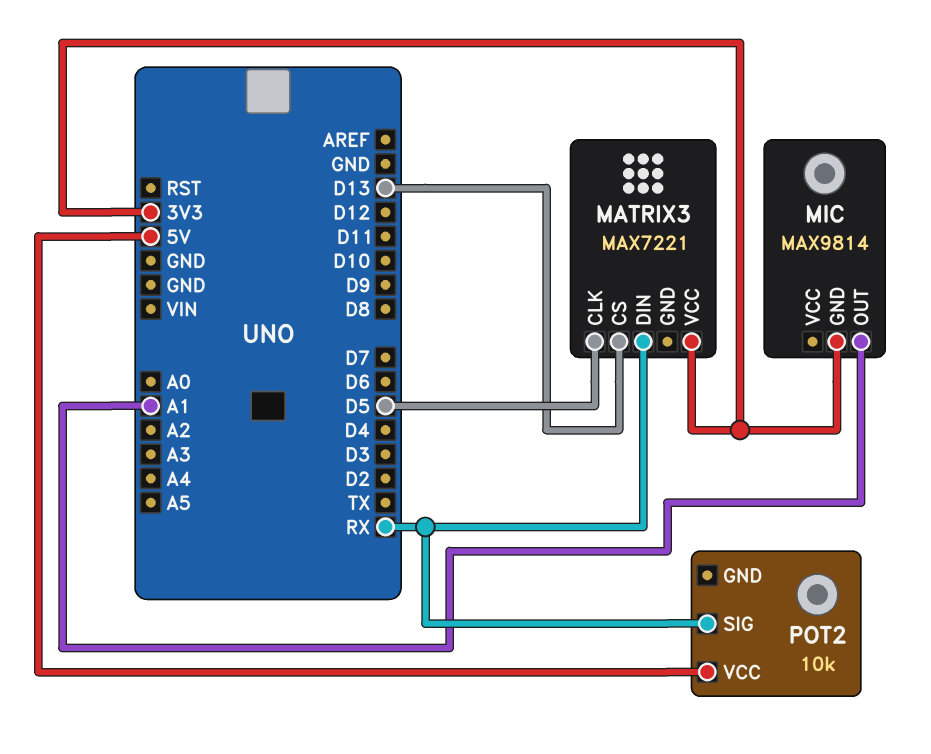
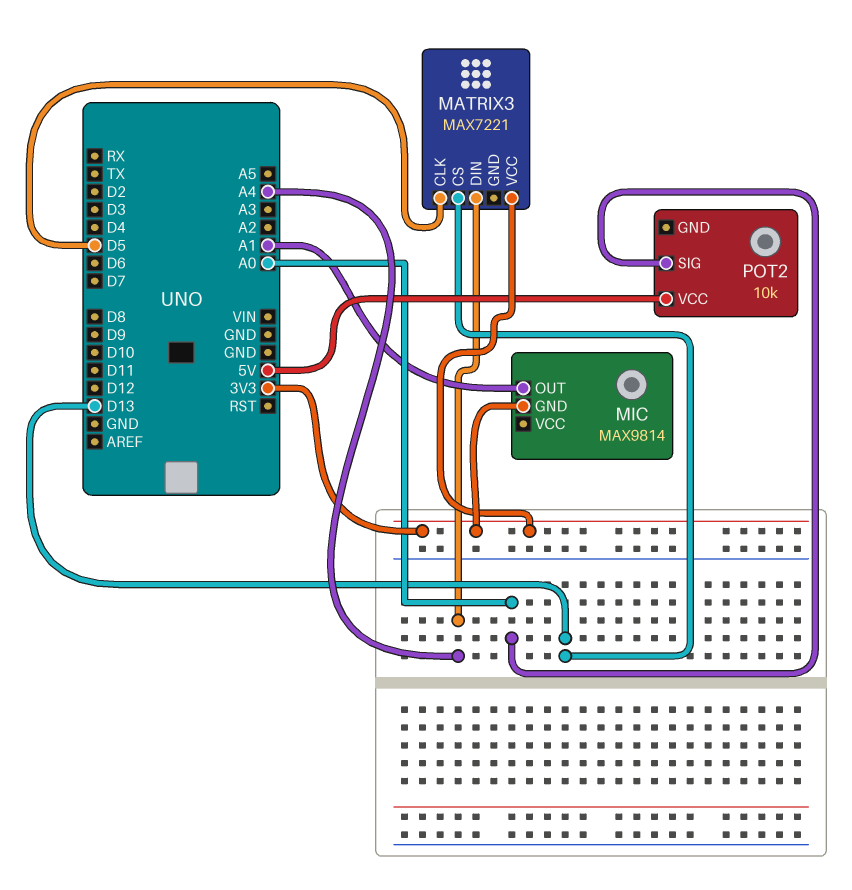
MATRIX3 pin DIN: RX -> A4
POT2 pin SIG: RX -> A0

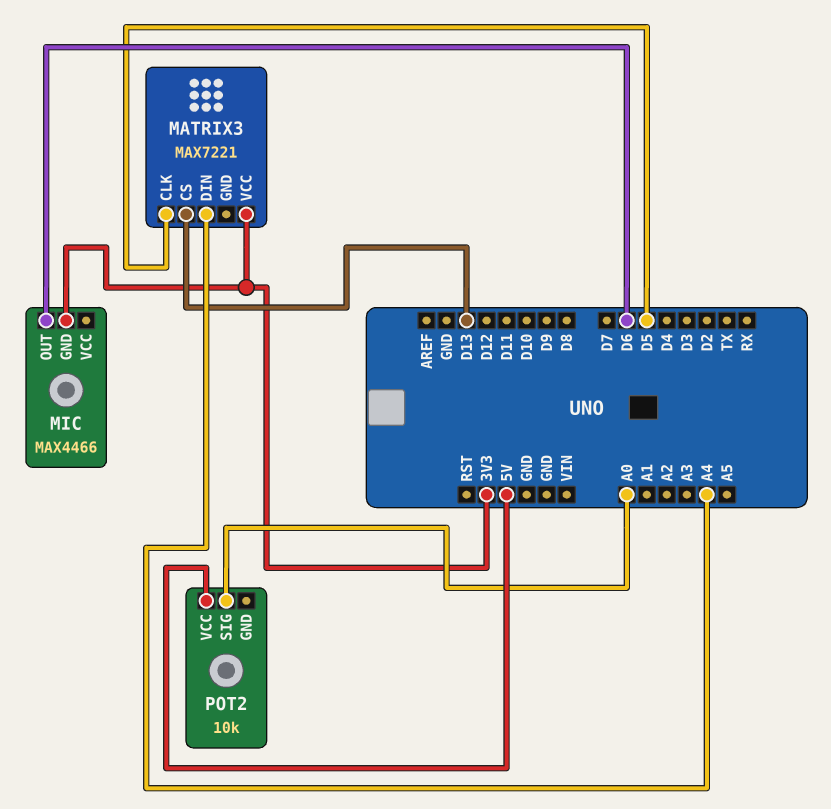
MIC: MAX9814 -> MAX4466
MIC pin OUT: A1 -> D6

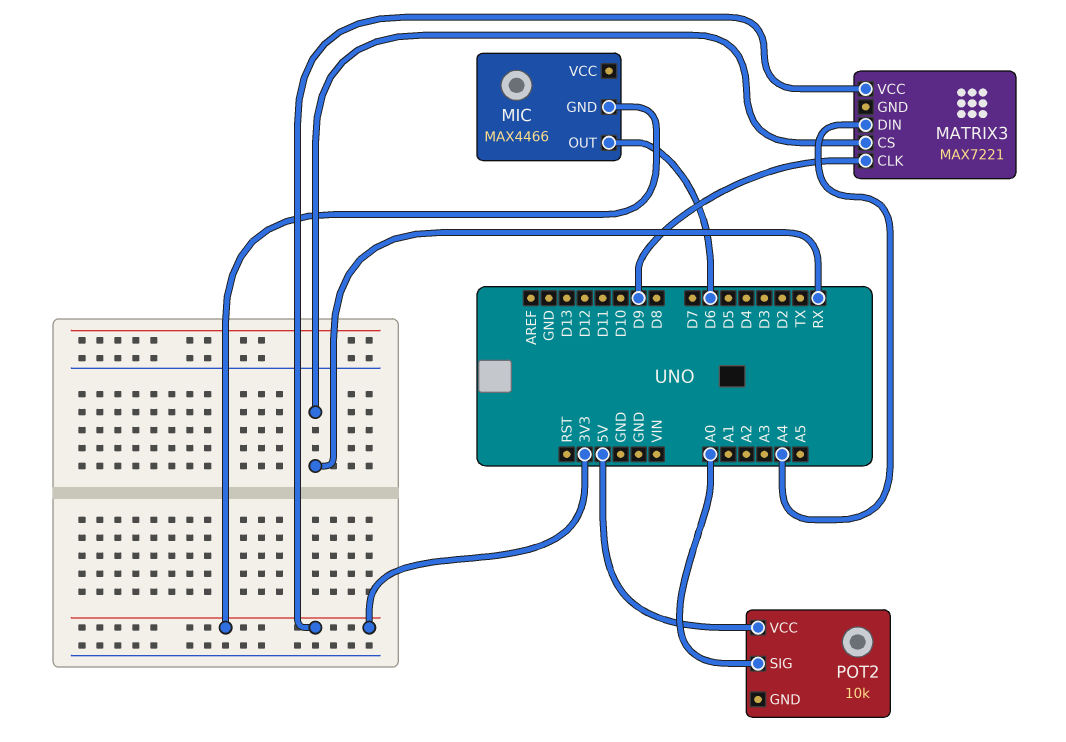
MATRIX3 pin CLK: D5 -> D9
MATRIX3 pin CS: D13 -> RX

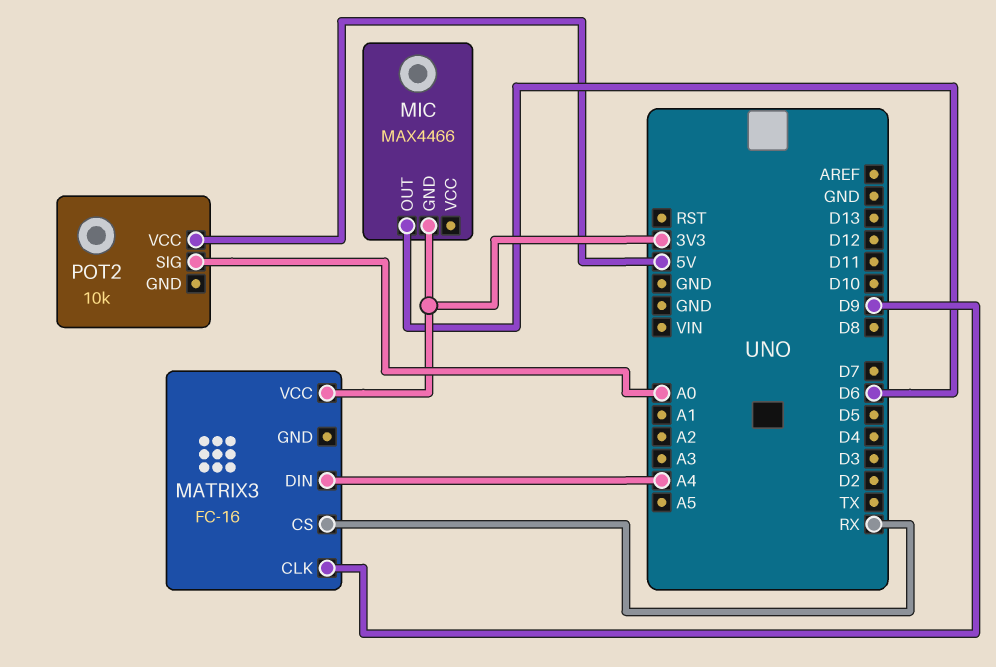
MATRIX3: MAX7221 -> FC-16

